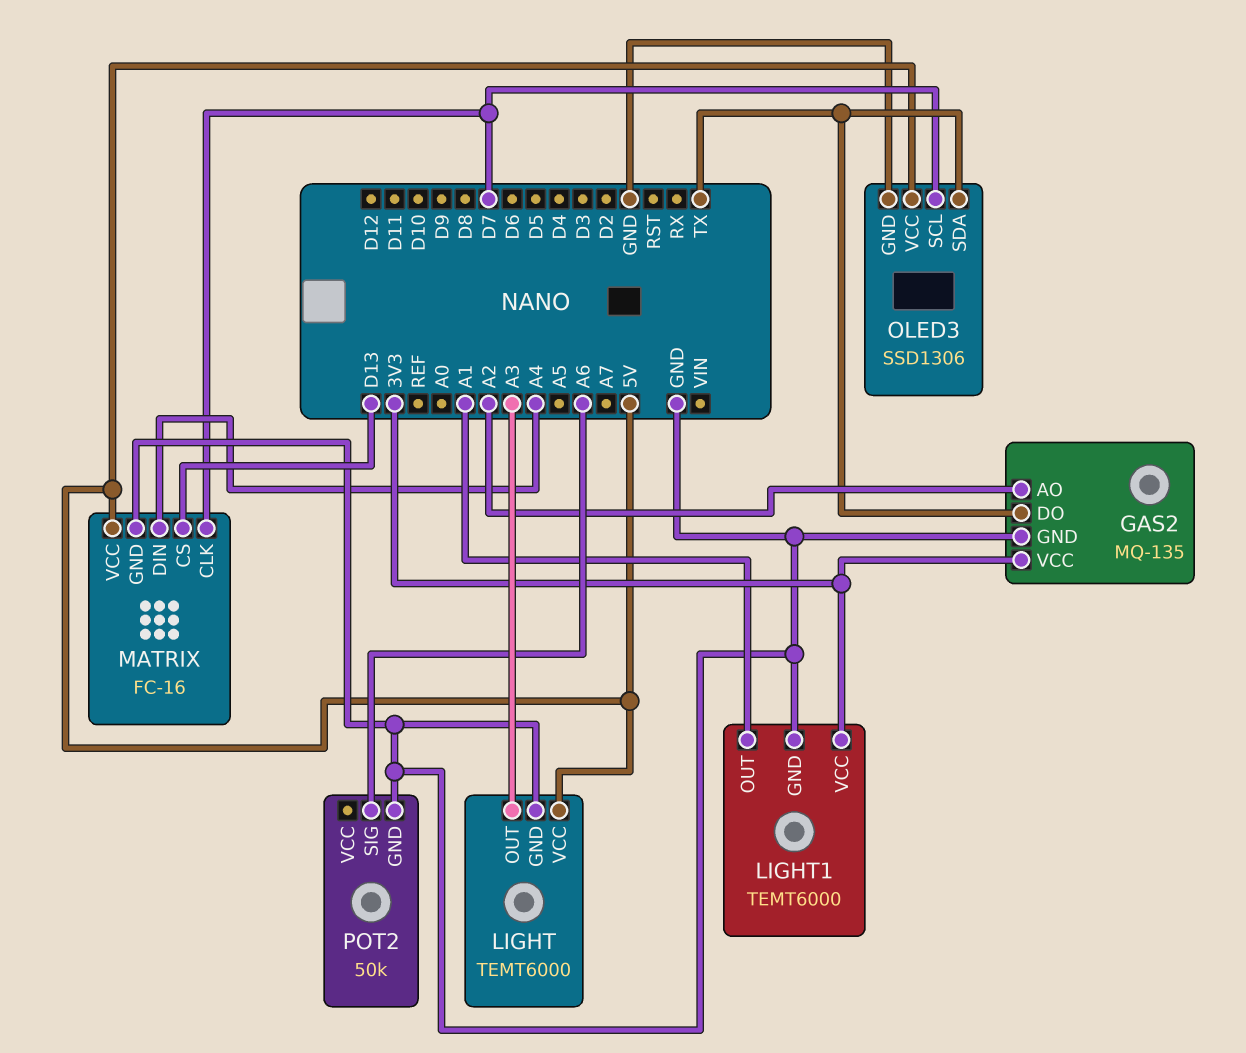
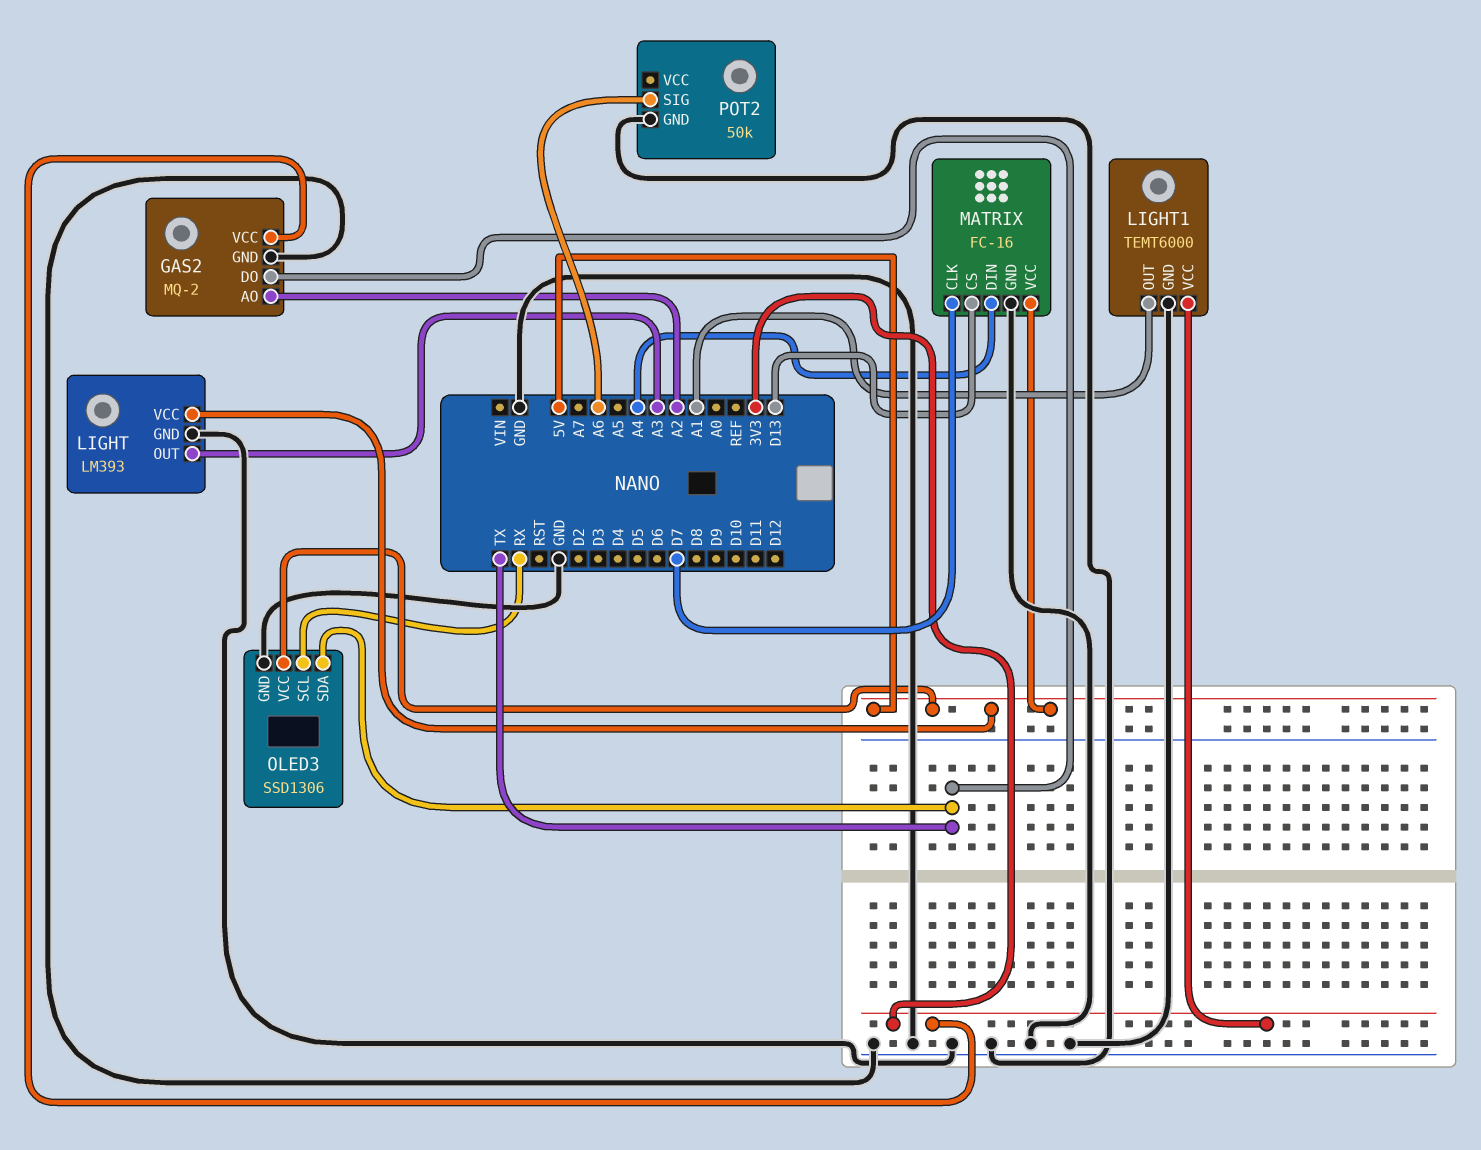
GAS2: MQ-135 -> MQ-2
LIGHT: TEMT6000 -> LM393
OLED3 pin SCL: D7 -> RX

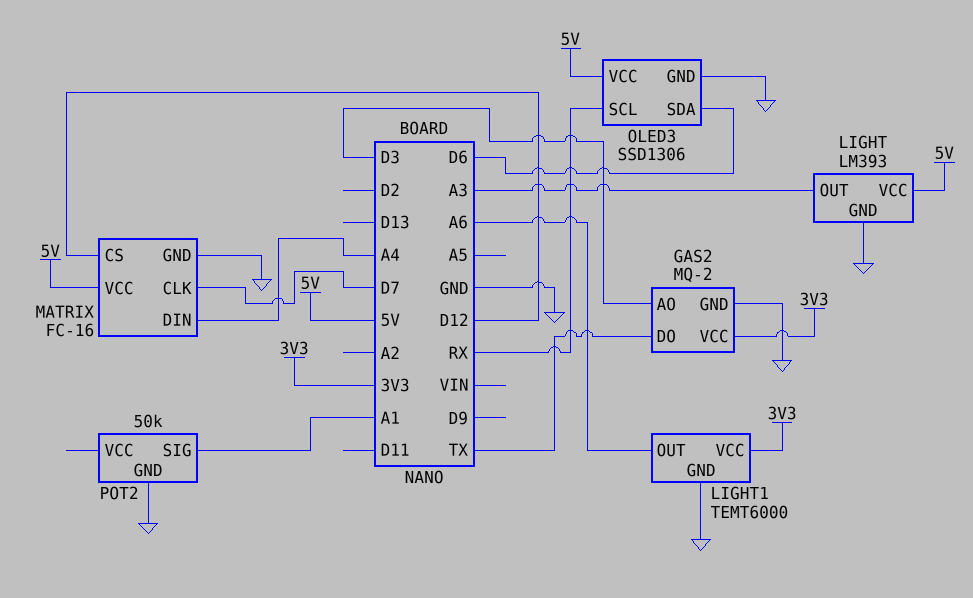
GAS2 pin AO: A2 -> D3
LIGHT1 pin OUT: A1 -> A6
MATRIX pin CS: D13 -> D12
OLED3 pin SDA: TX -> D6
POT2 pin SIG: A6 -> A1

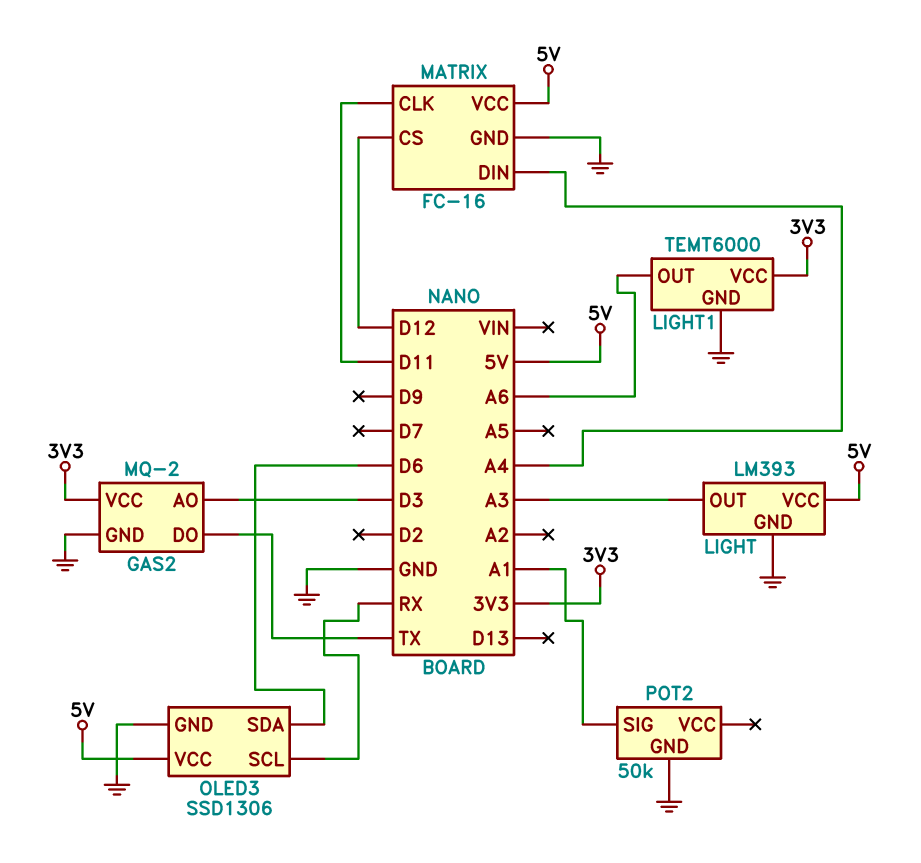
MATRIX pin CLK: D7 -> D11

